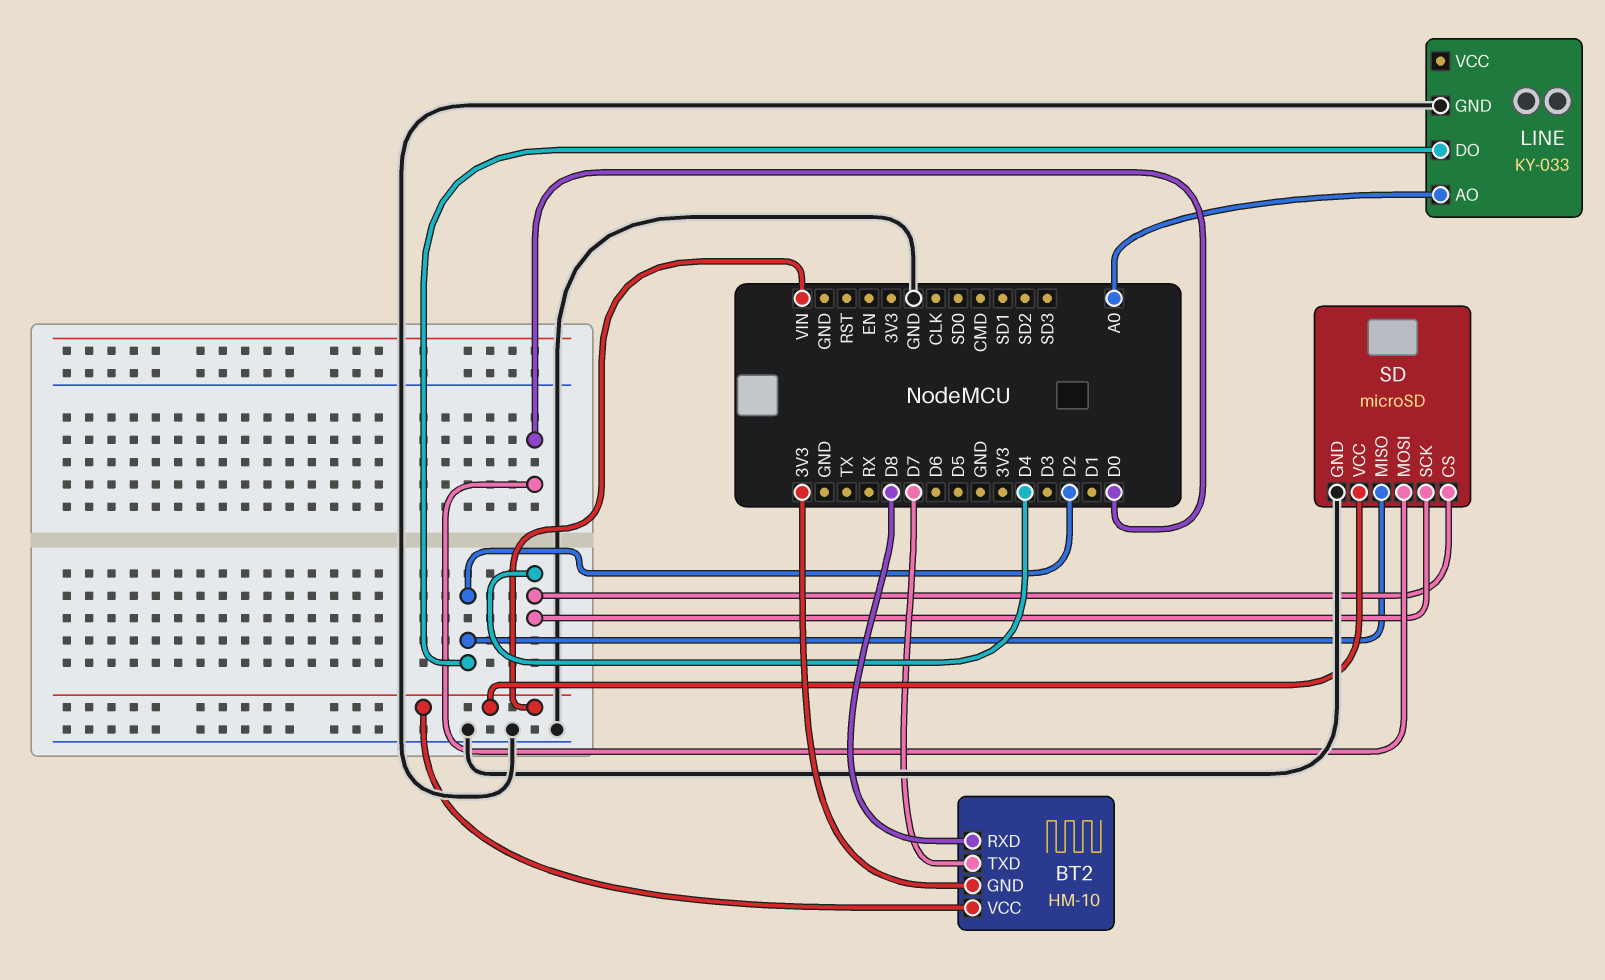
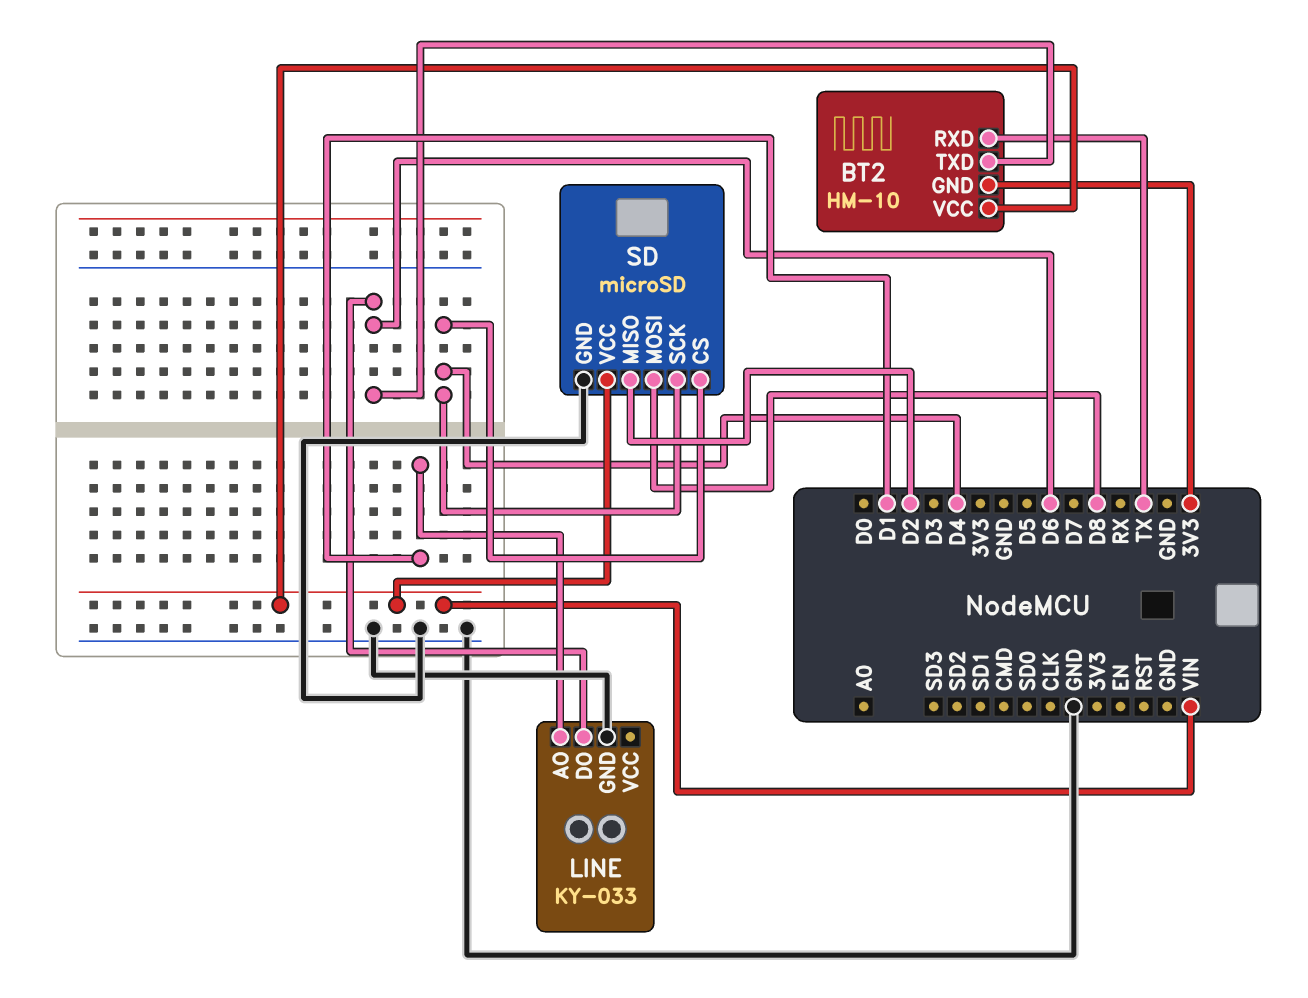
BT2 pin RXD: D8 -> TX
BT2 pin TXD: D7 -> D6
LINE pin AO: A0 -> D1
LINE pin DO: D2 -> D6
SD pin MOSI: D0 -> D8

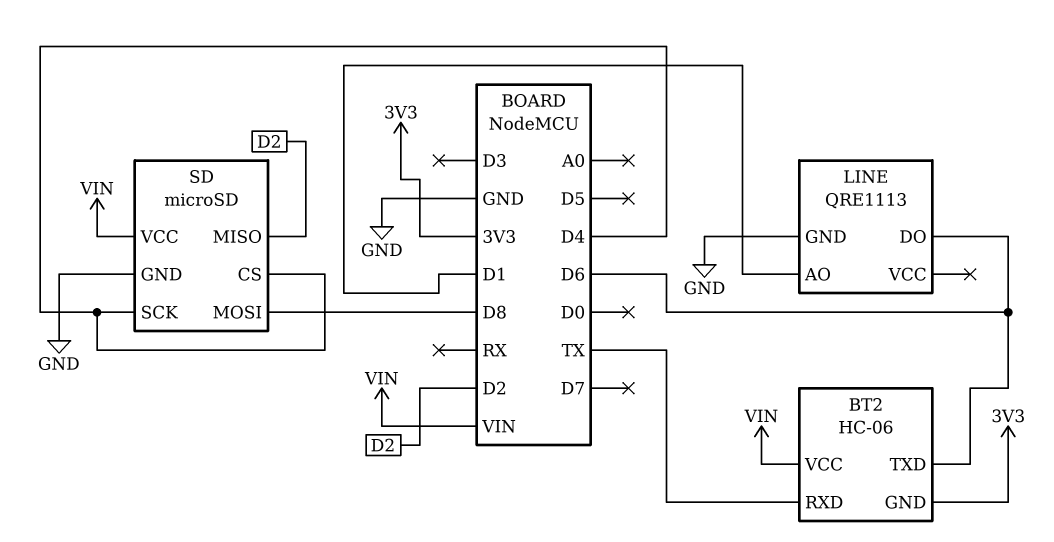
BT2: HM-10 -> HC-06
LINE: KY-033 -> QRE1113

